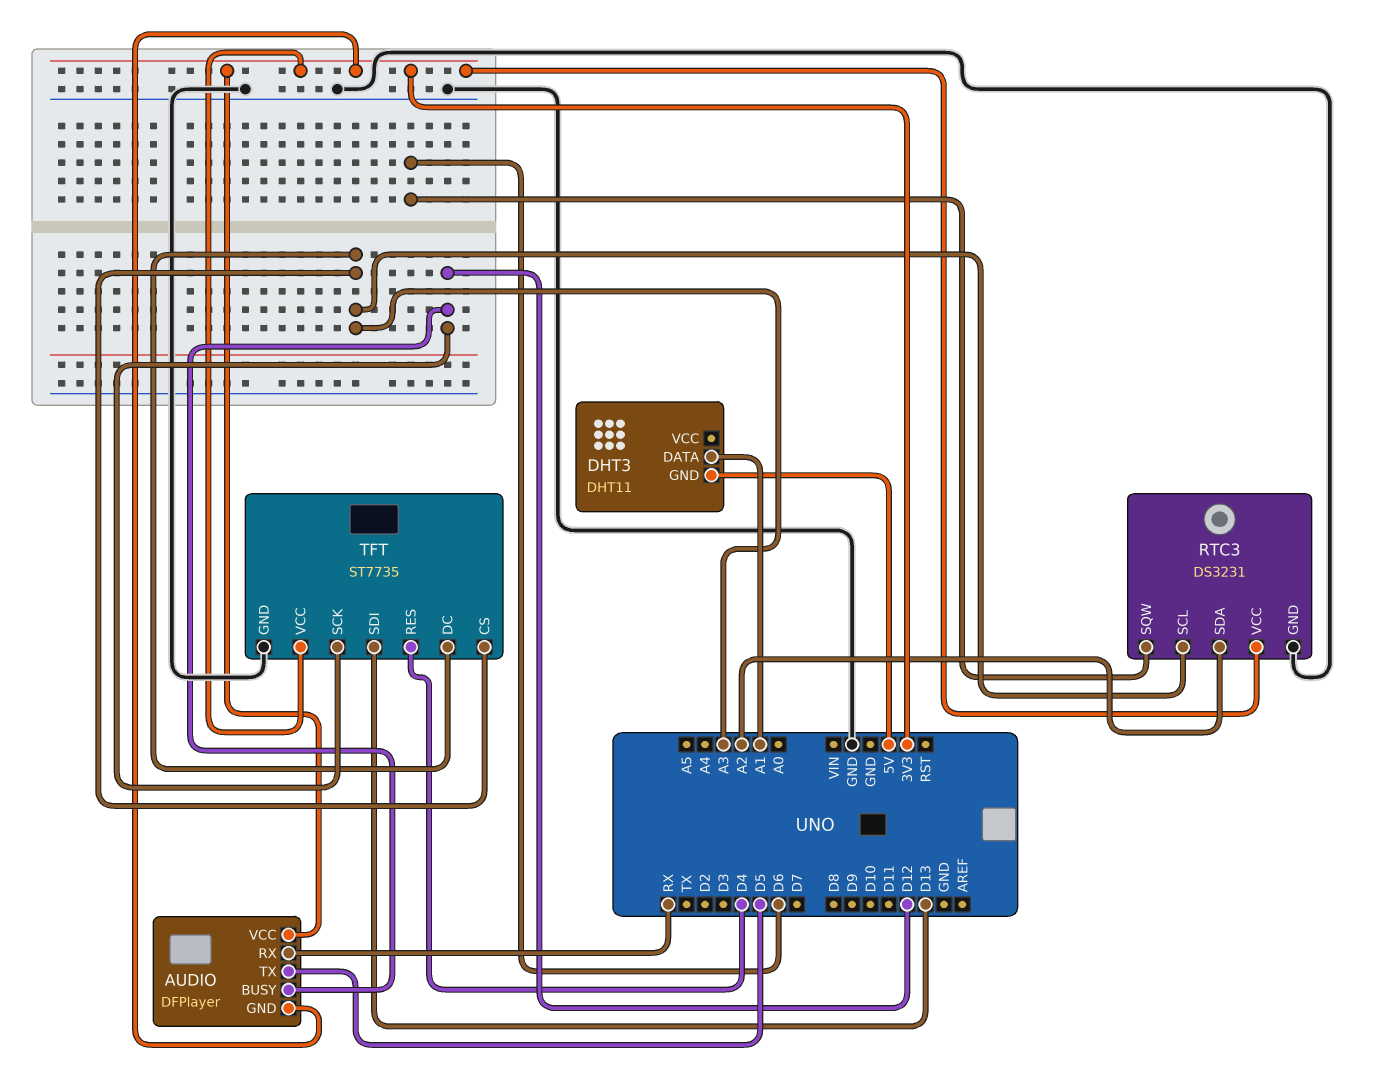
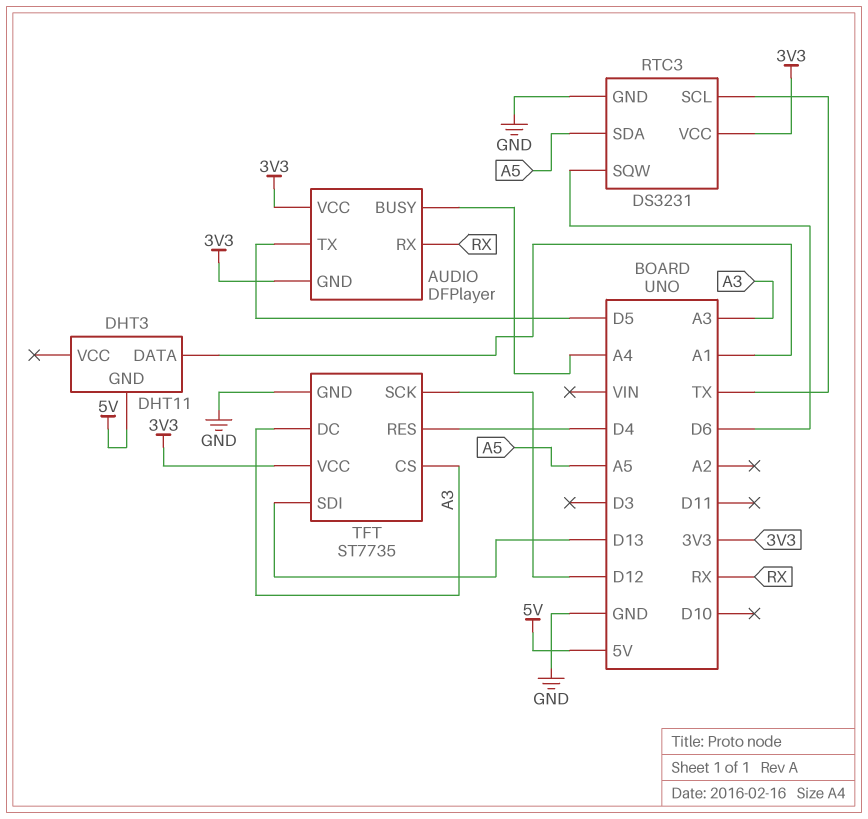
AUDIO pin BUSY: D12 -> A4
RTC3 pin SCL: A3 -> TX
RTC3 pin SDA: A2 -> A5

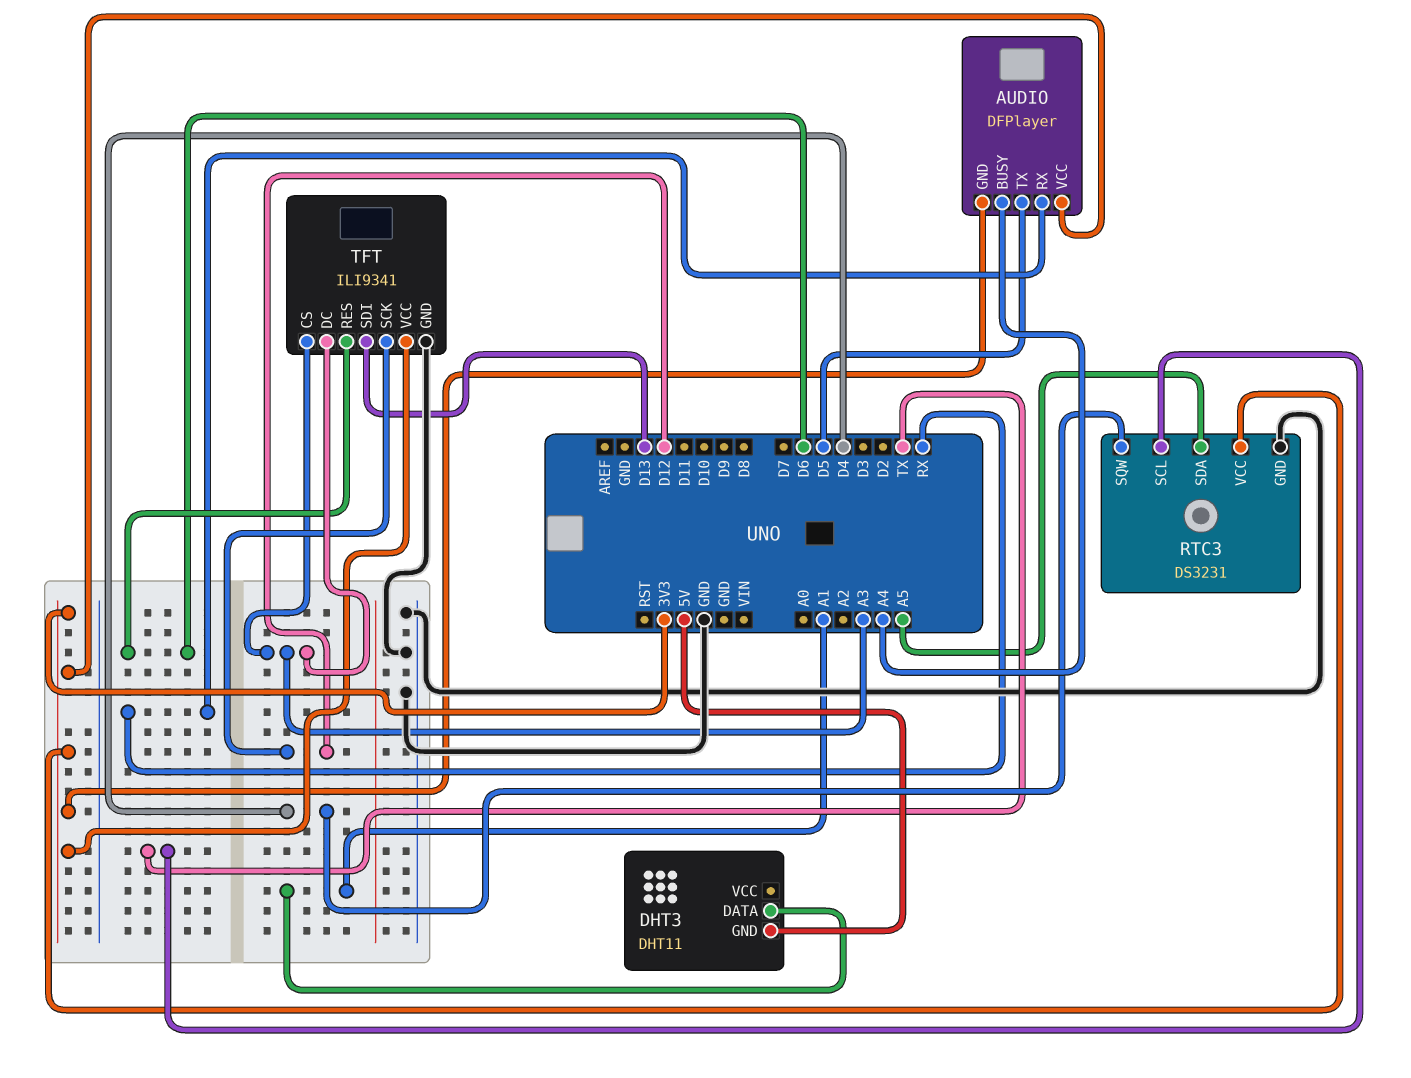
RTC3 pin SQW: D6 -> D4
TFT: ST7735 -> ILI9341
TFT pin RES: D4 -> D6

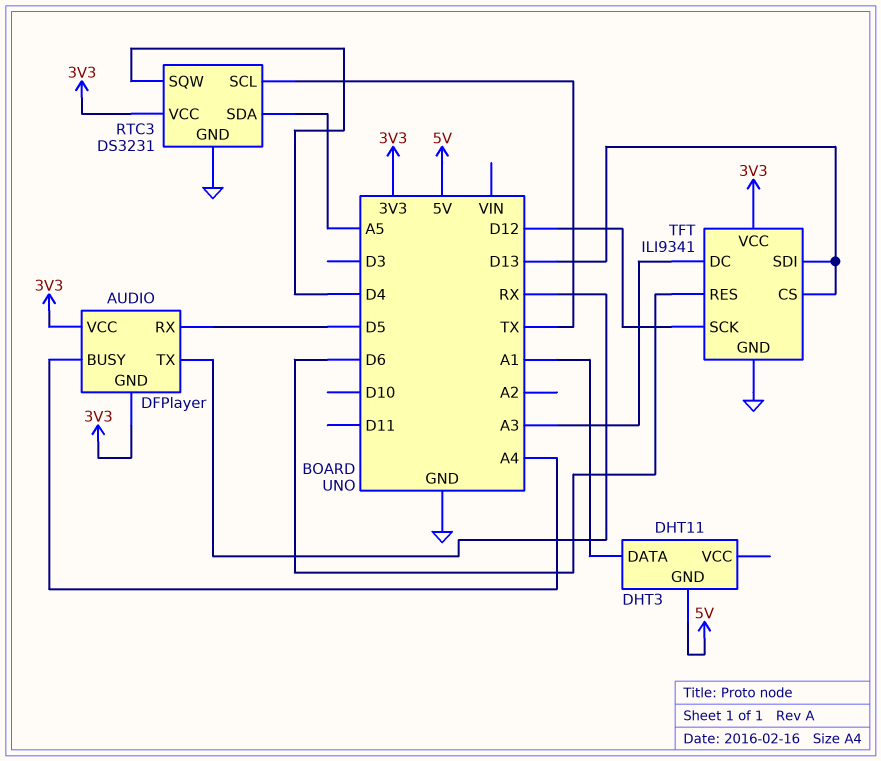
AUDIO pin RX: RX -> D5
AUDIO pin TX: D5 -> RX
TFT pin CS: A3 -> D13

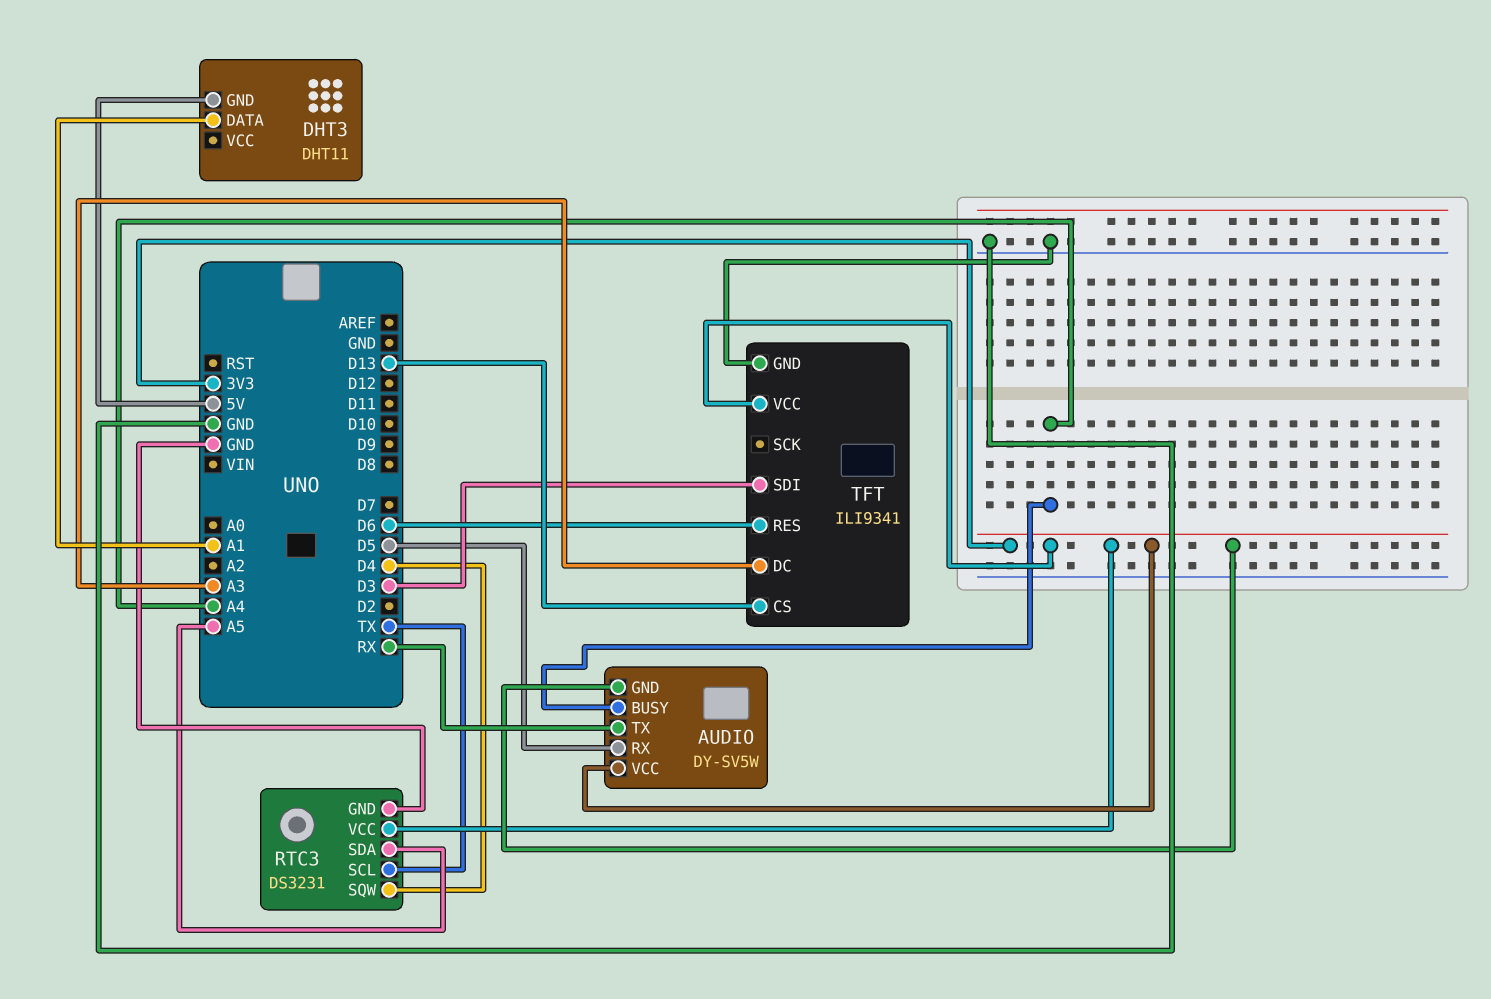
AUDIO: DFPlayer -> DY-SV5W
TFT pin SCK: D12 -> none
TFT pin SDI: D13 -> D3

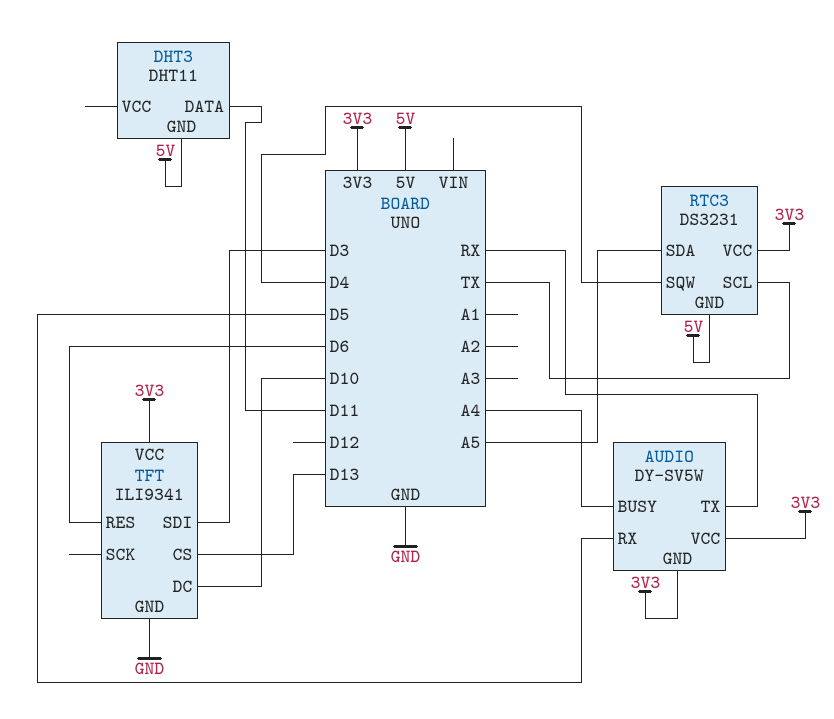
DHT3 pin DATA: A1 -> D11
RTC3 pin GND: GND -> 5V
TFT pin DC: A3 -> D10

